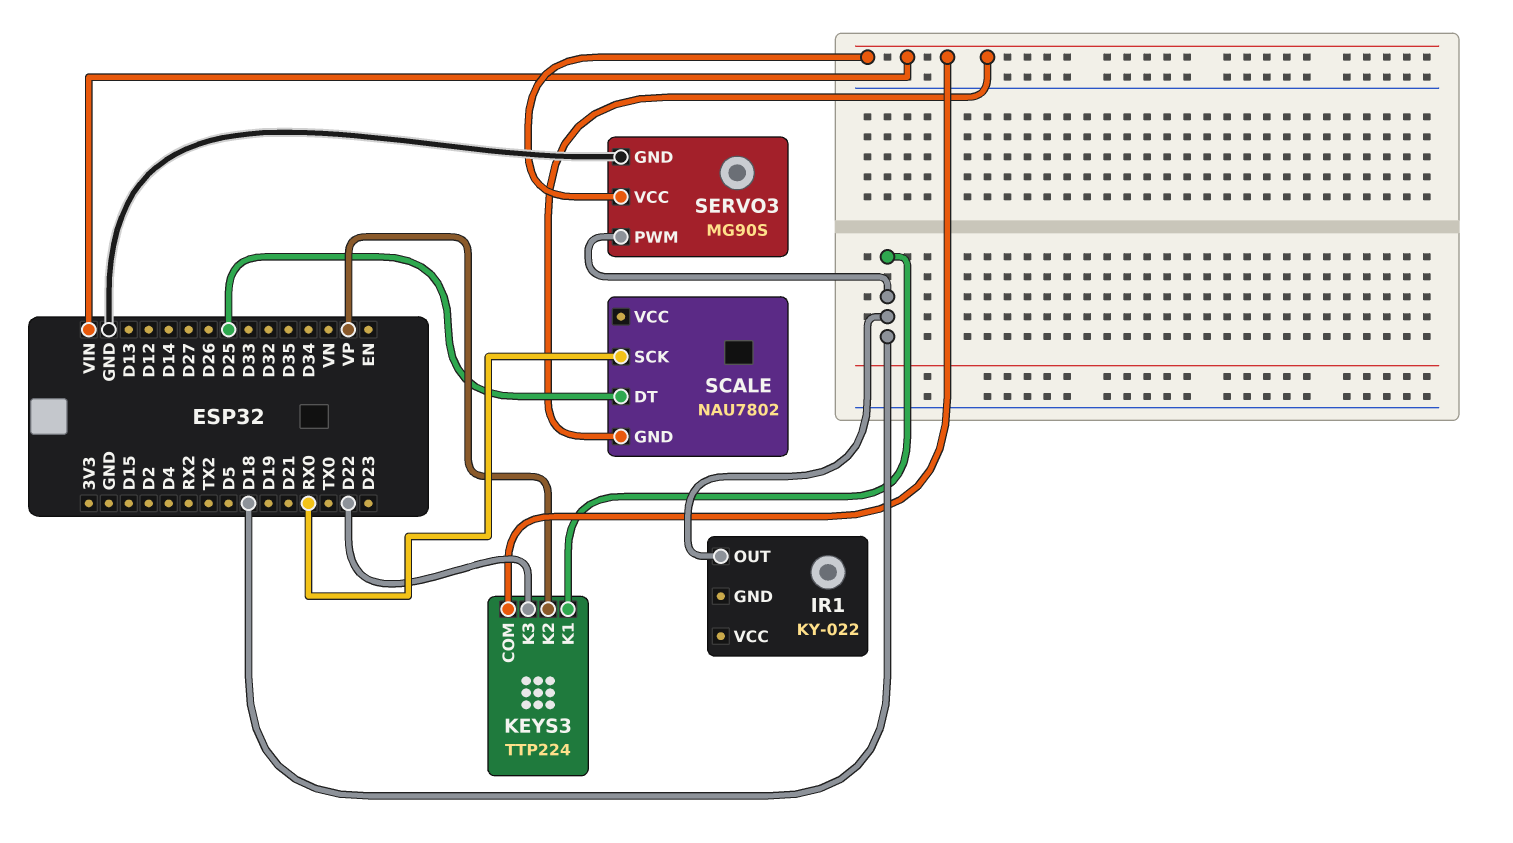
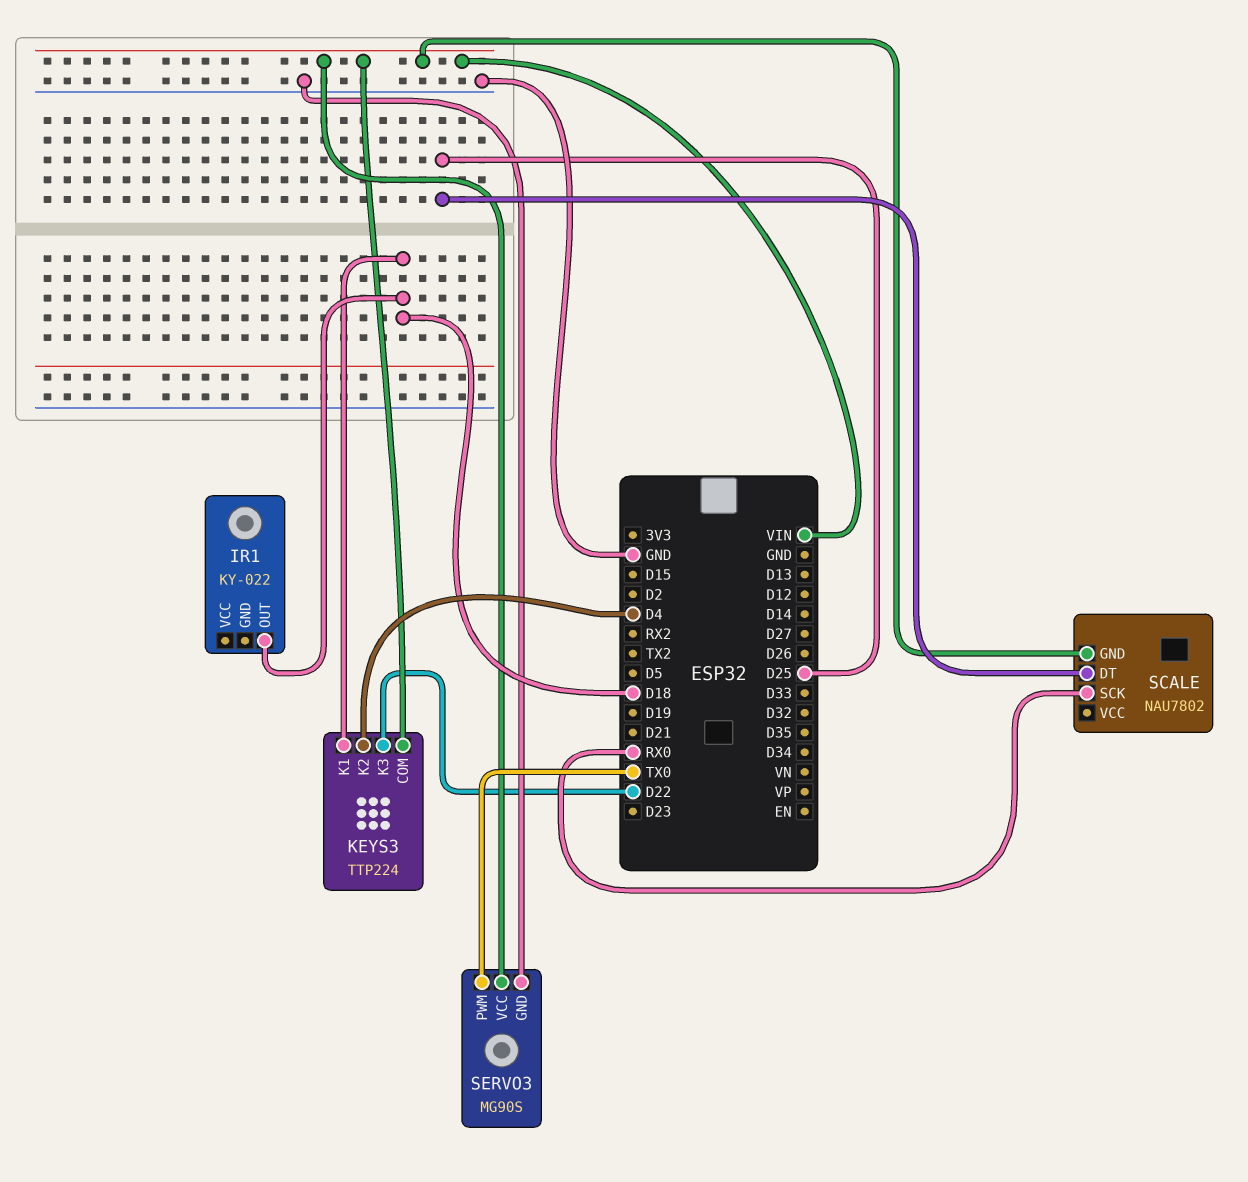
KEYS3 pin K2: VP -> D4
SERVO3 pin PWM: D18 -> TX0

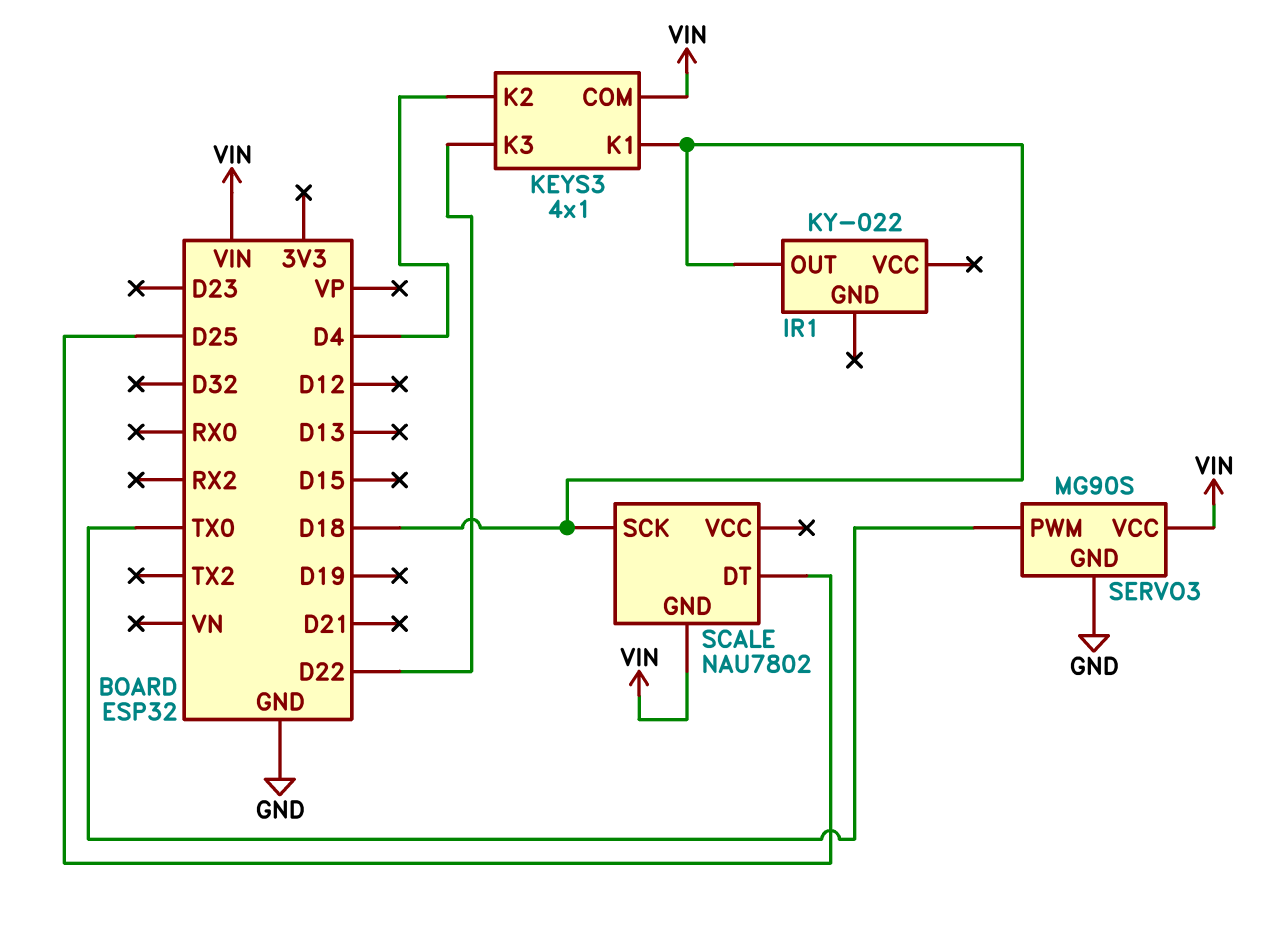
KEYS3: TTP224 -> 4x1
SCALE pin SCK: RX0 -> D18

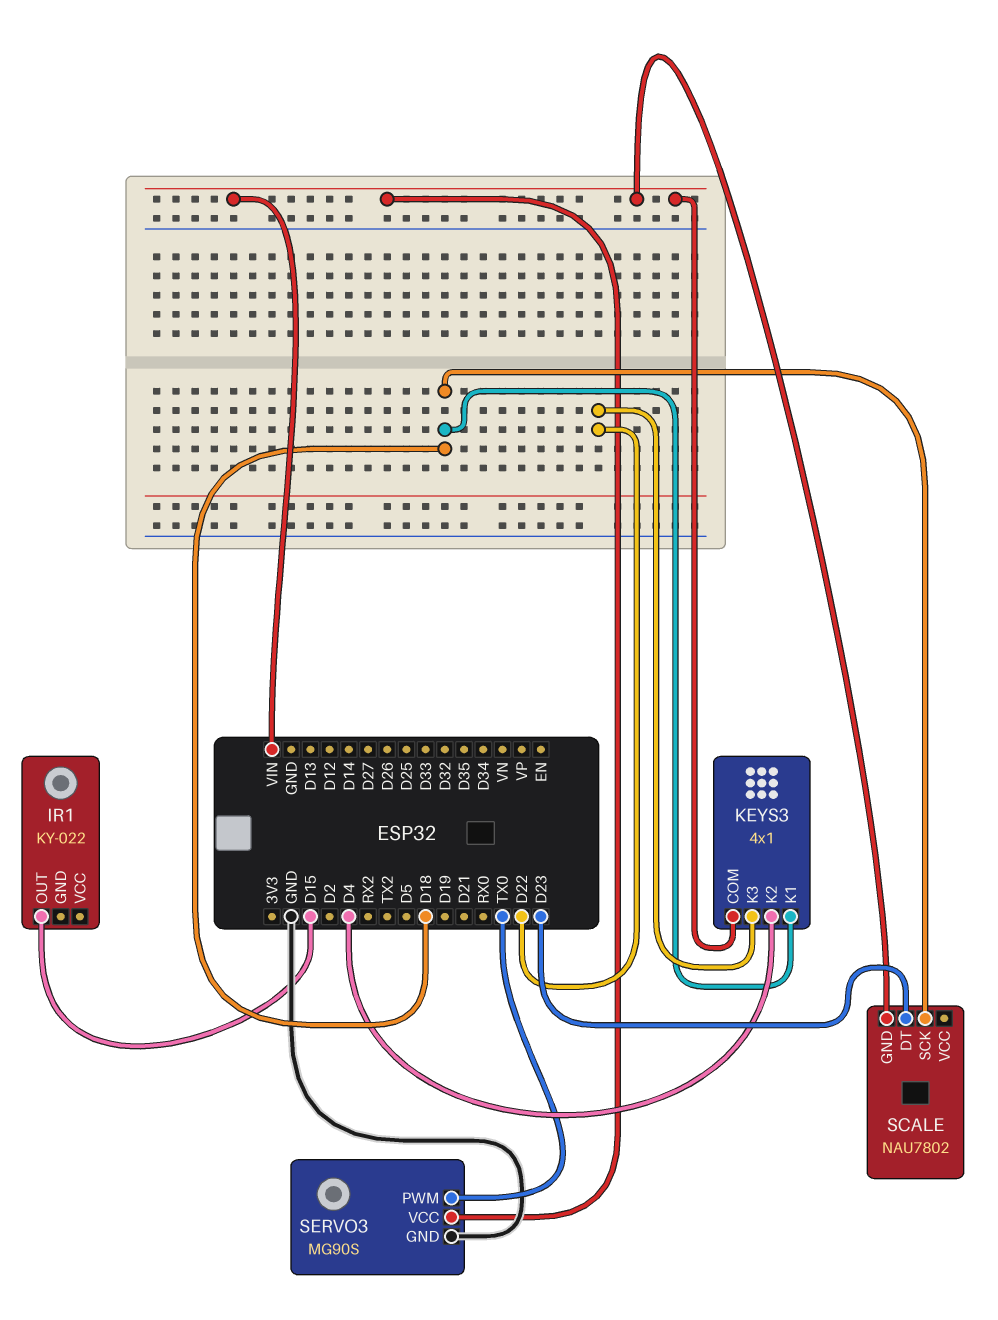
IR1 pin OUT: D18 -> D15
SCALE pin DT: D25 -> D23

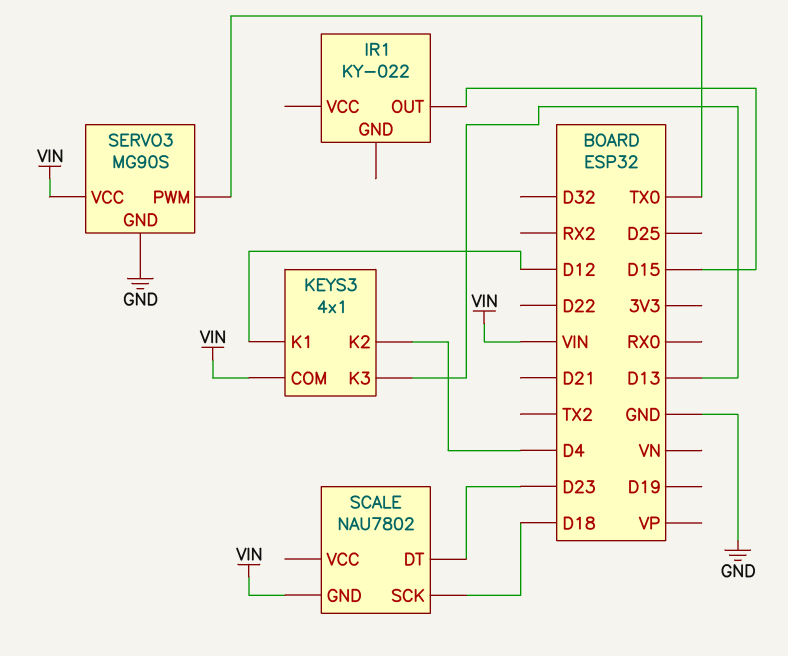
KEYS3 pin K1: D18 -> D12
KEYS3 pin K3: D22 -> D13

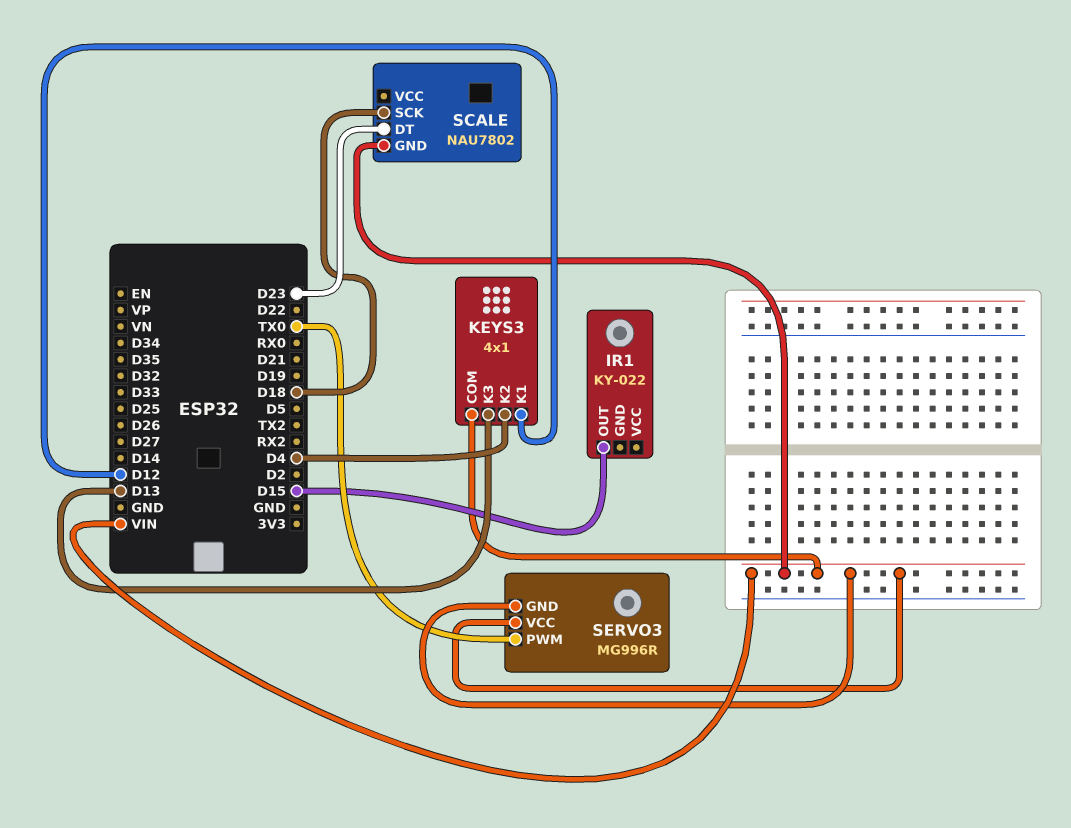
SERVO3: MG90S -> MG996R
SERVO3 pin GND: GND -> VIN

